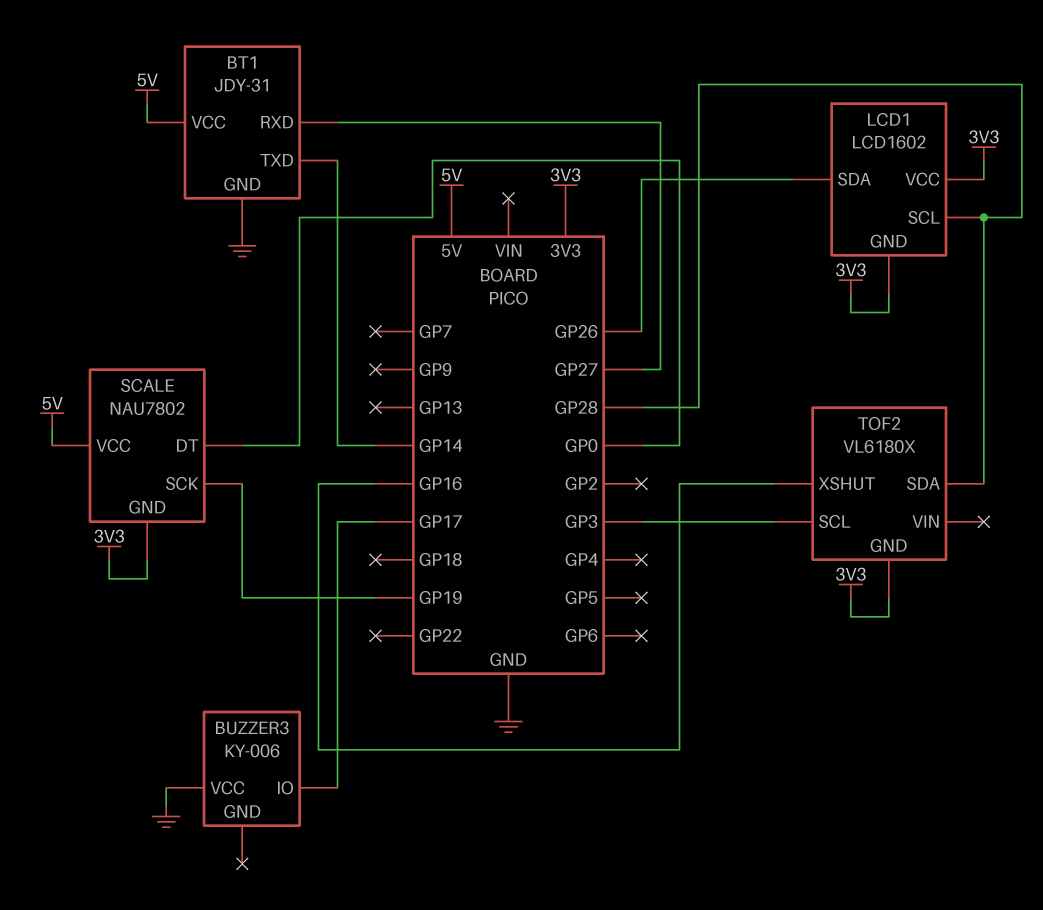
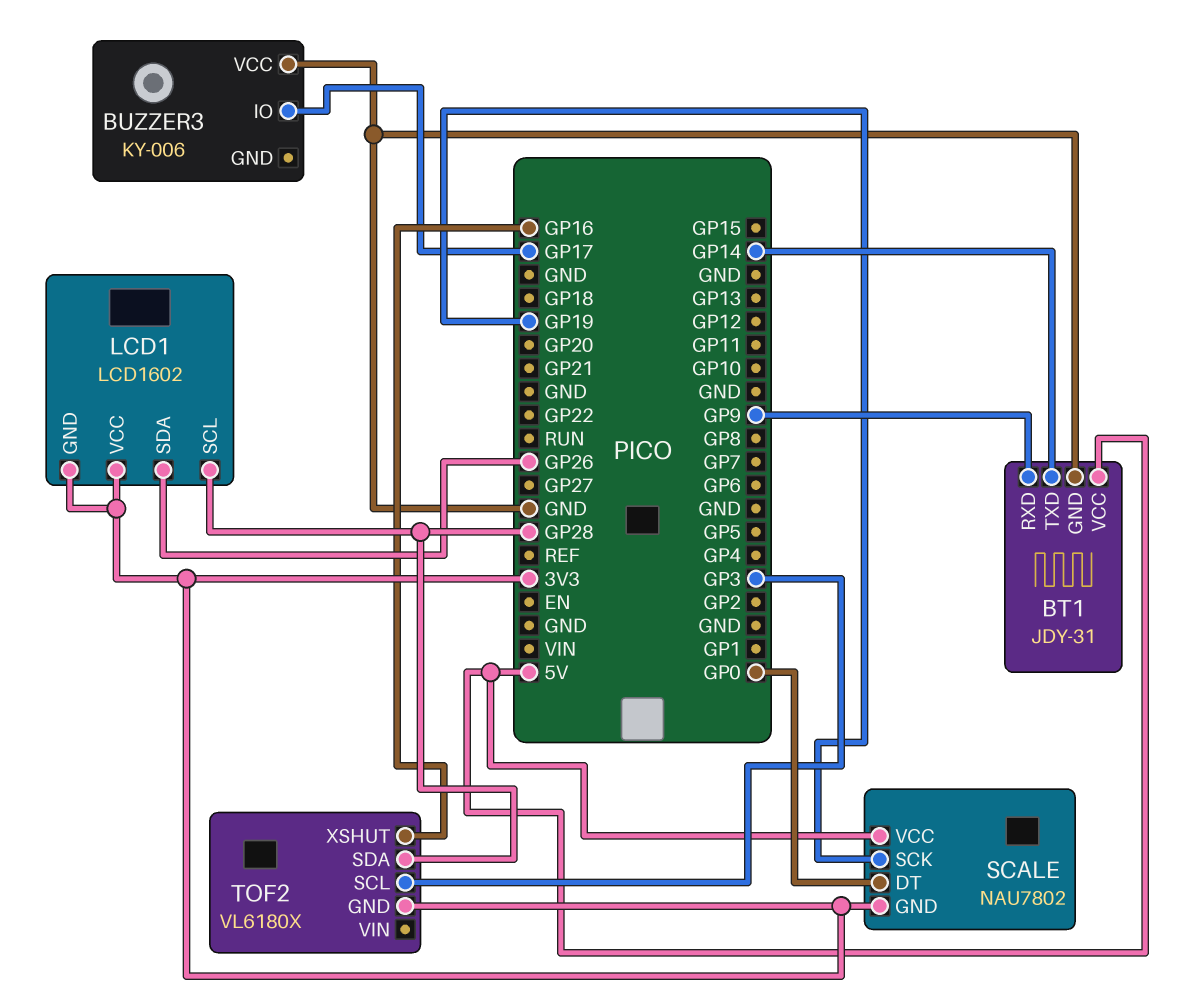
BT1 pin RXD: GP27 -> GP9

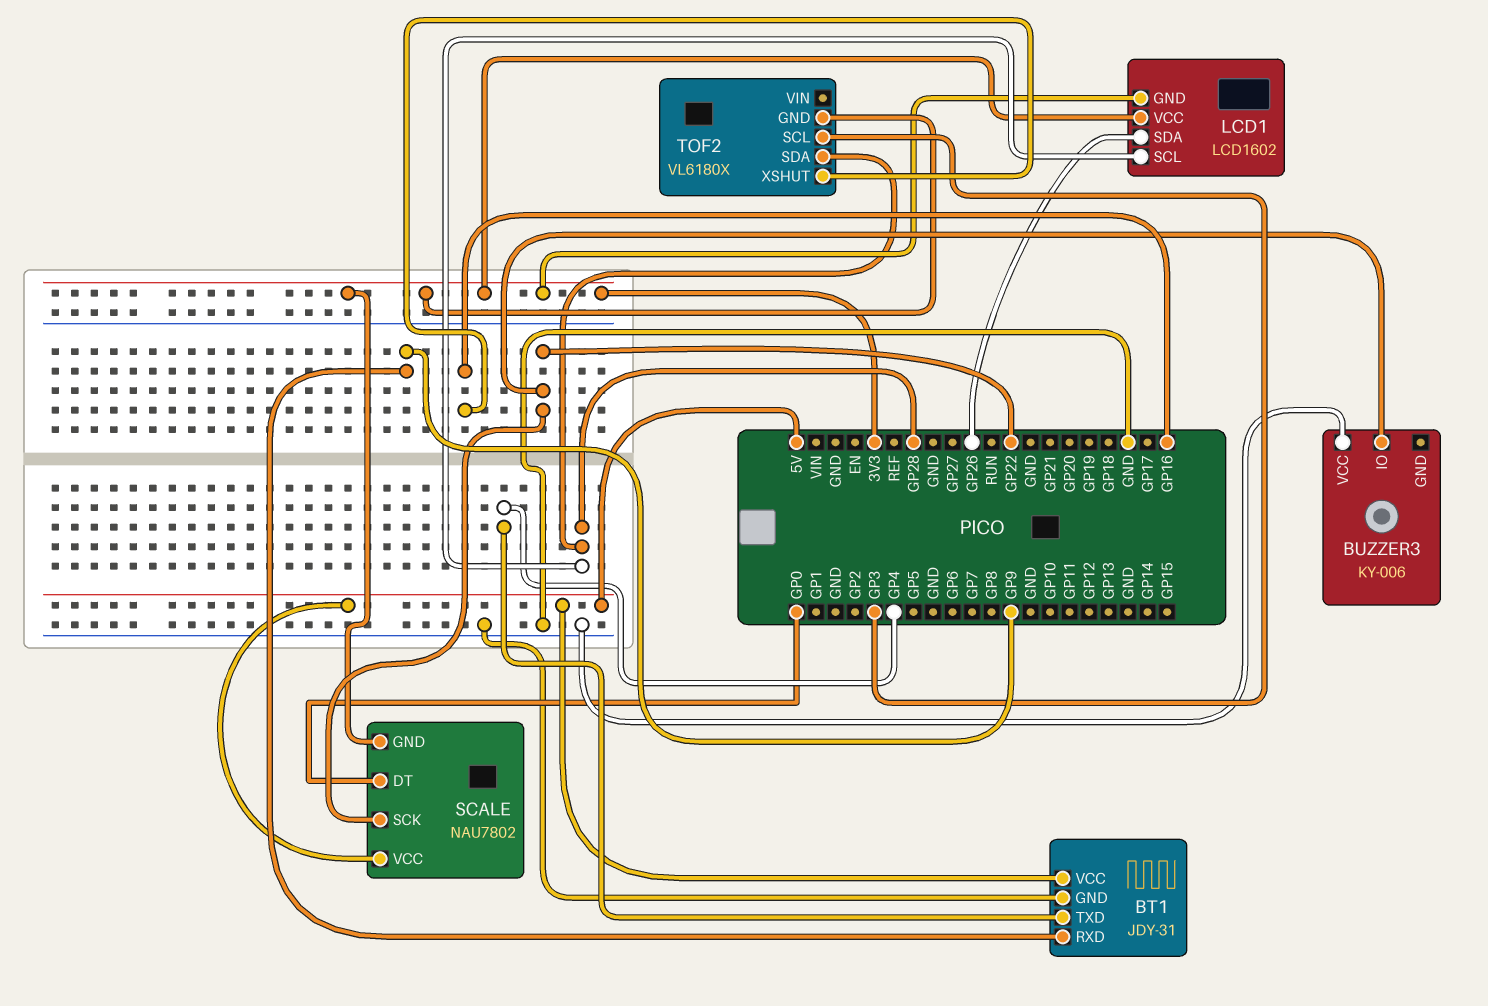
BT1 pin TXD: GP14 -> GP4
BUZZER3 pin IO: GP17 -> GP22
SCALE pin SCK: GP19 -> GP22

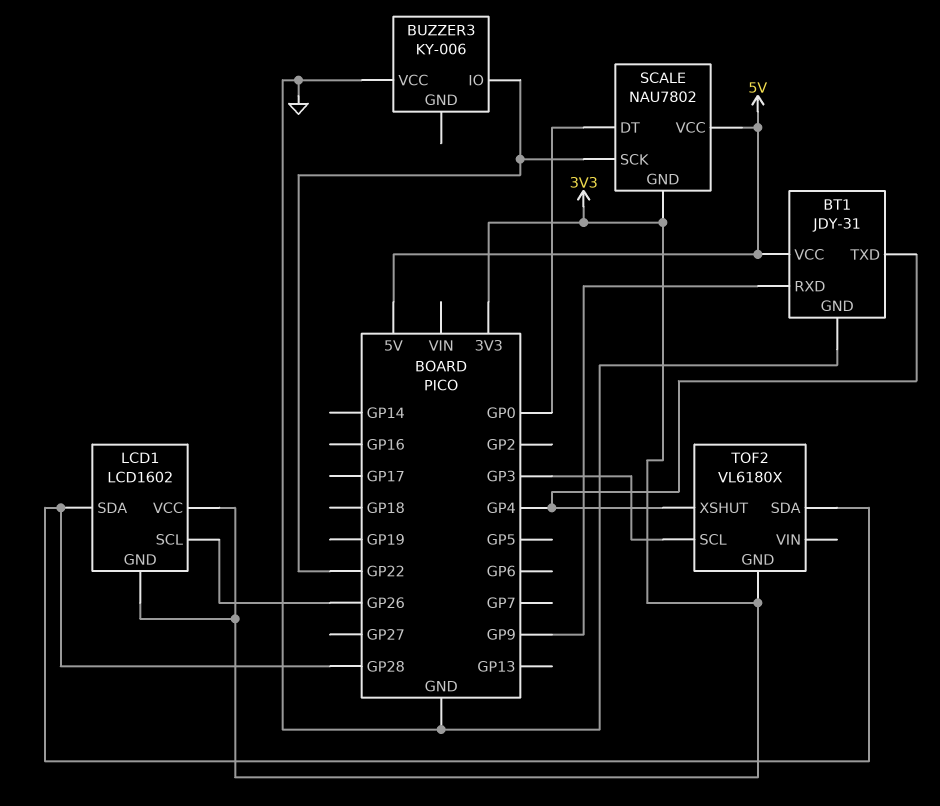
LCD1 pin SCL: GP28 -> GP26
LCD1 pin SDA: GP26 -> GP28
TOF2 pin XSHUT: GP16 -> GP4

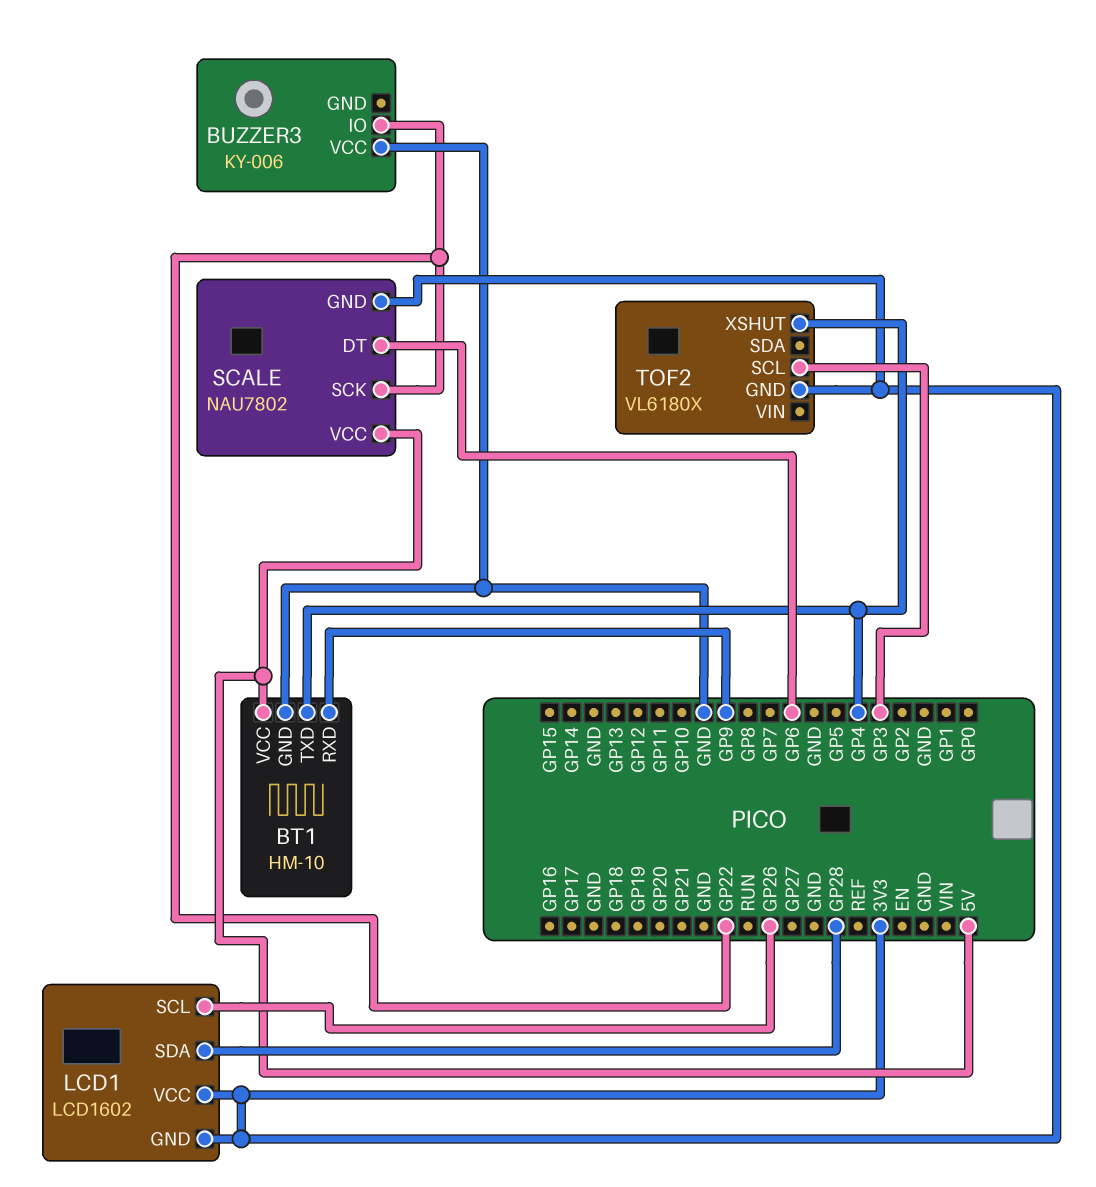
BT1: JDY-31 -> HM-10
SCALE pin DT: GP0 -> GP6
TOF2 pin SDA: GP28 -> none

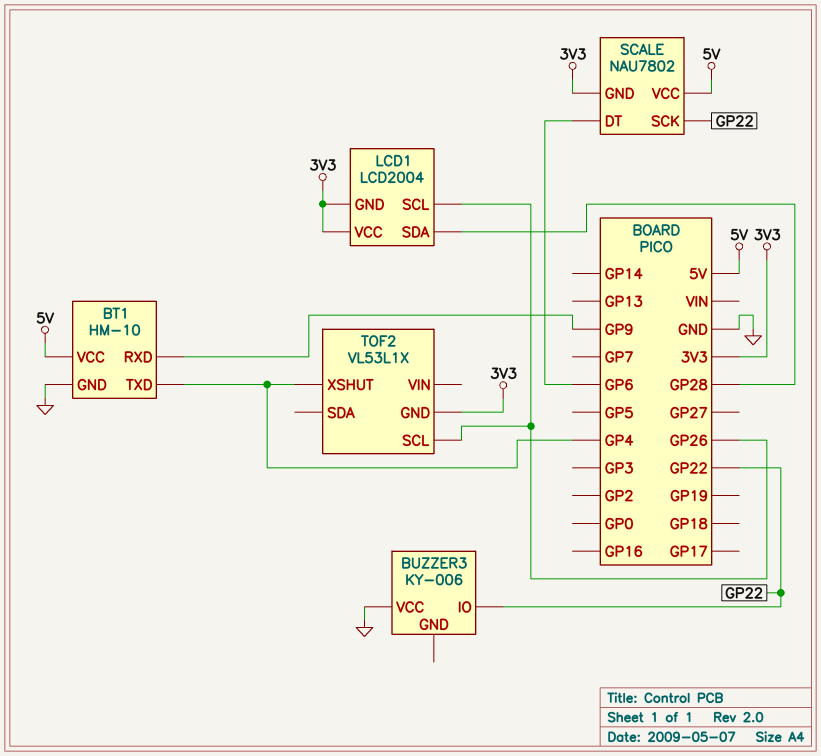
LCD1: LCD1602 -> LCD2004
TOF2: VL6180X -> VL53L1X
TOF2 pin SCL: GP3 -> GP26

